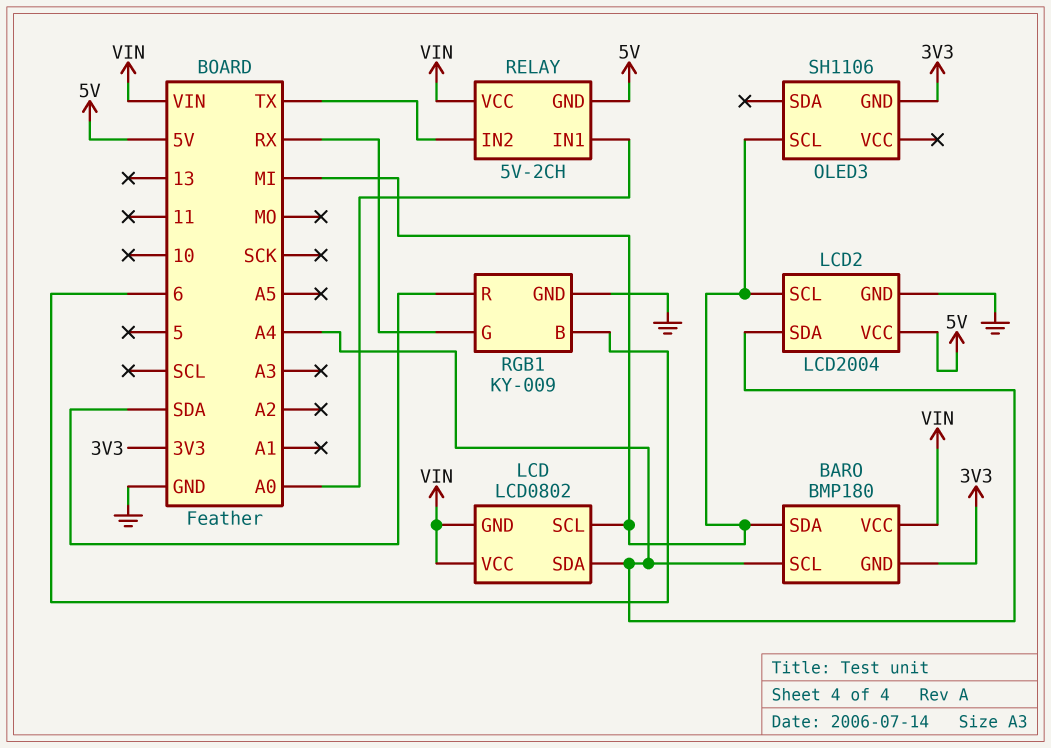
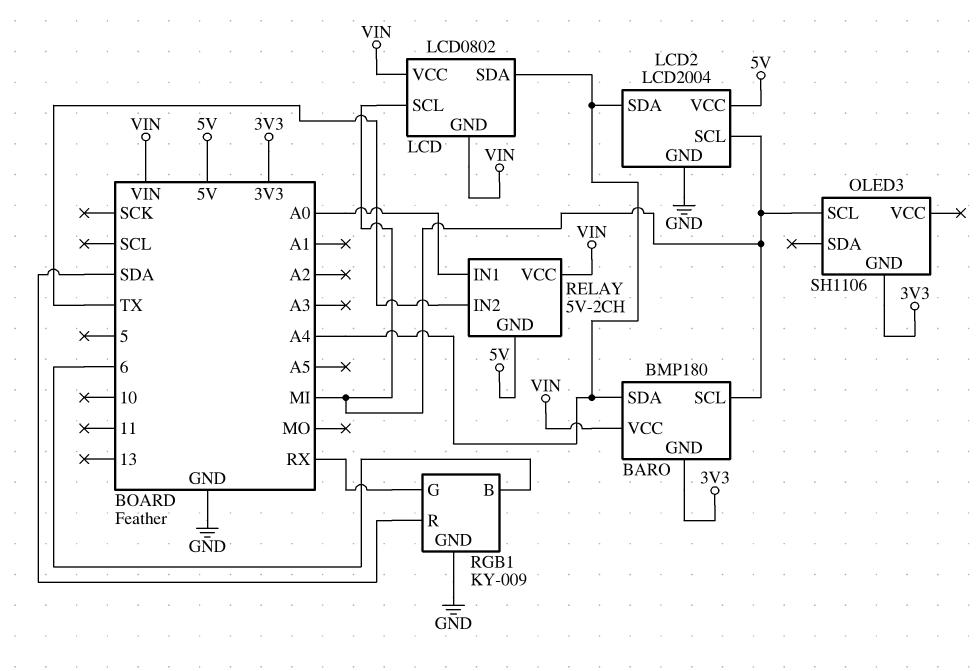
BARO pin SCL: A4 -> MI
BARO pin SDA: MI -> A4

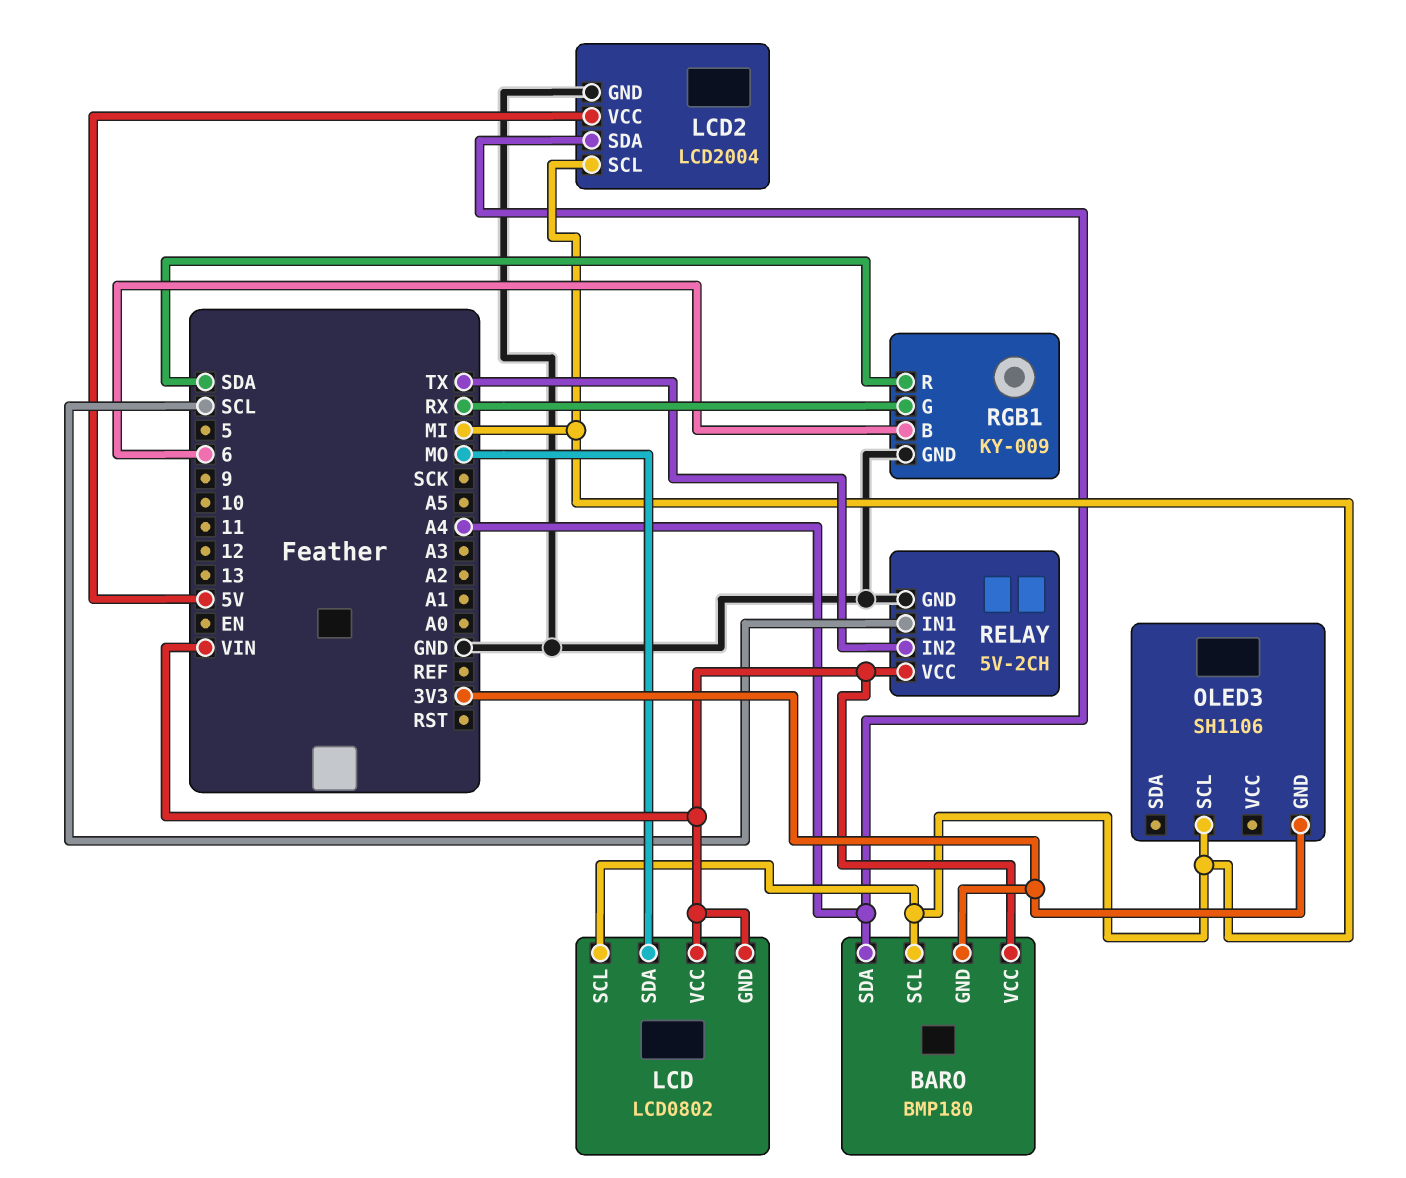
LCD pin SDA: A4 -> MO
RELAY pin GND: 5V -> GND
RELAY pin IN1: A0 -> SCL

